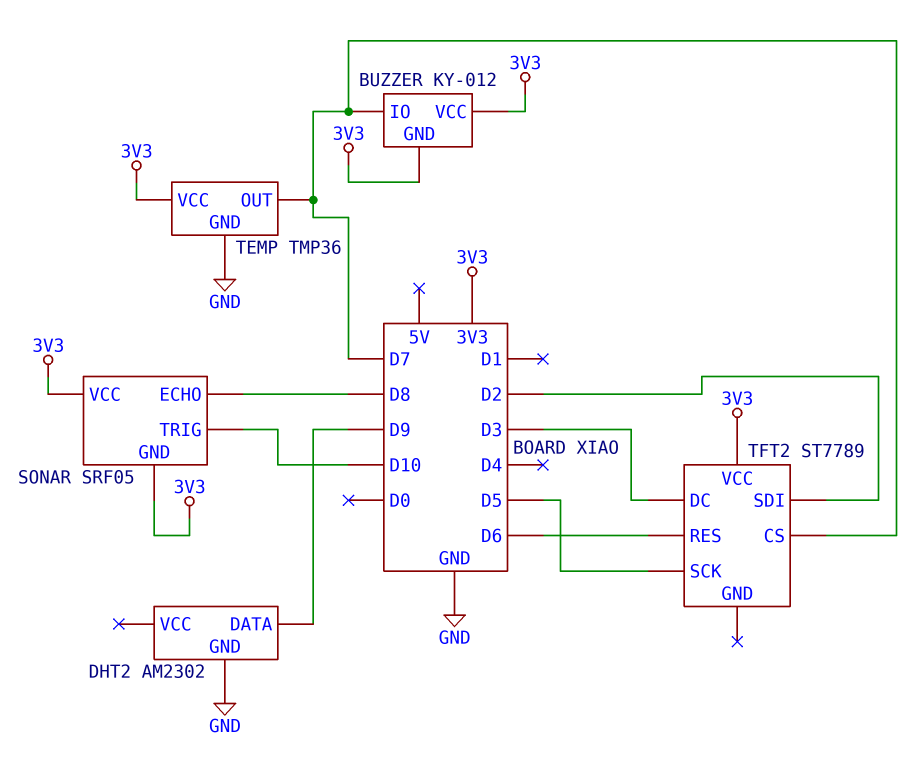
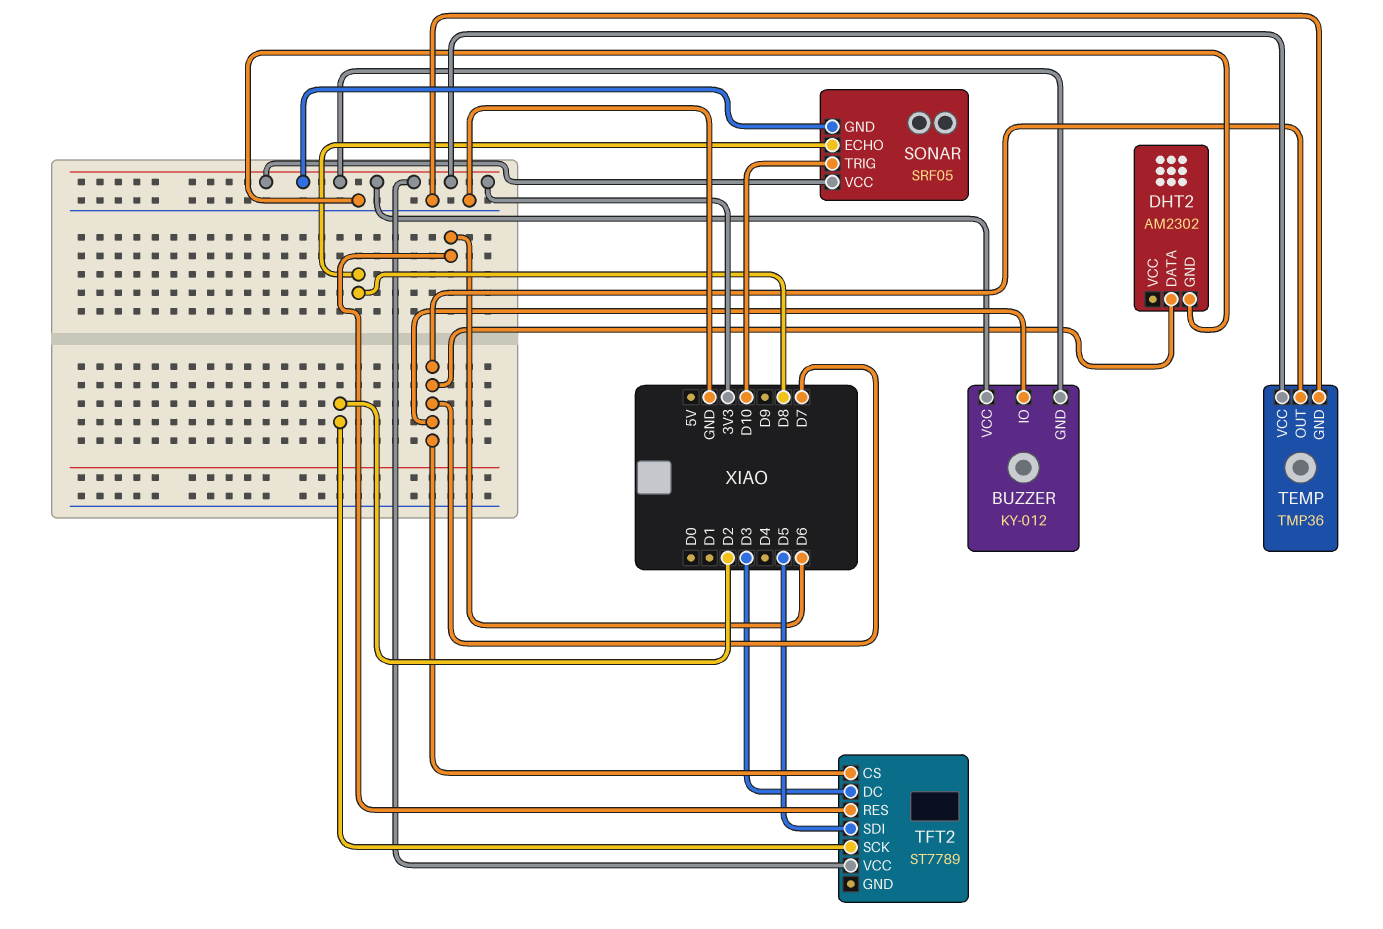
DHT2 pin DATA: D9 -> D7
TFT2 pin SCK: D5 -> D2
TFT2 pin SDI: D2 -> D5

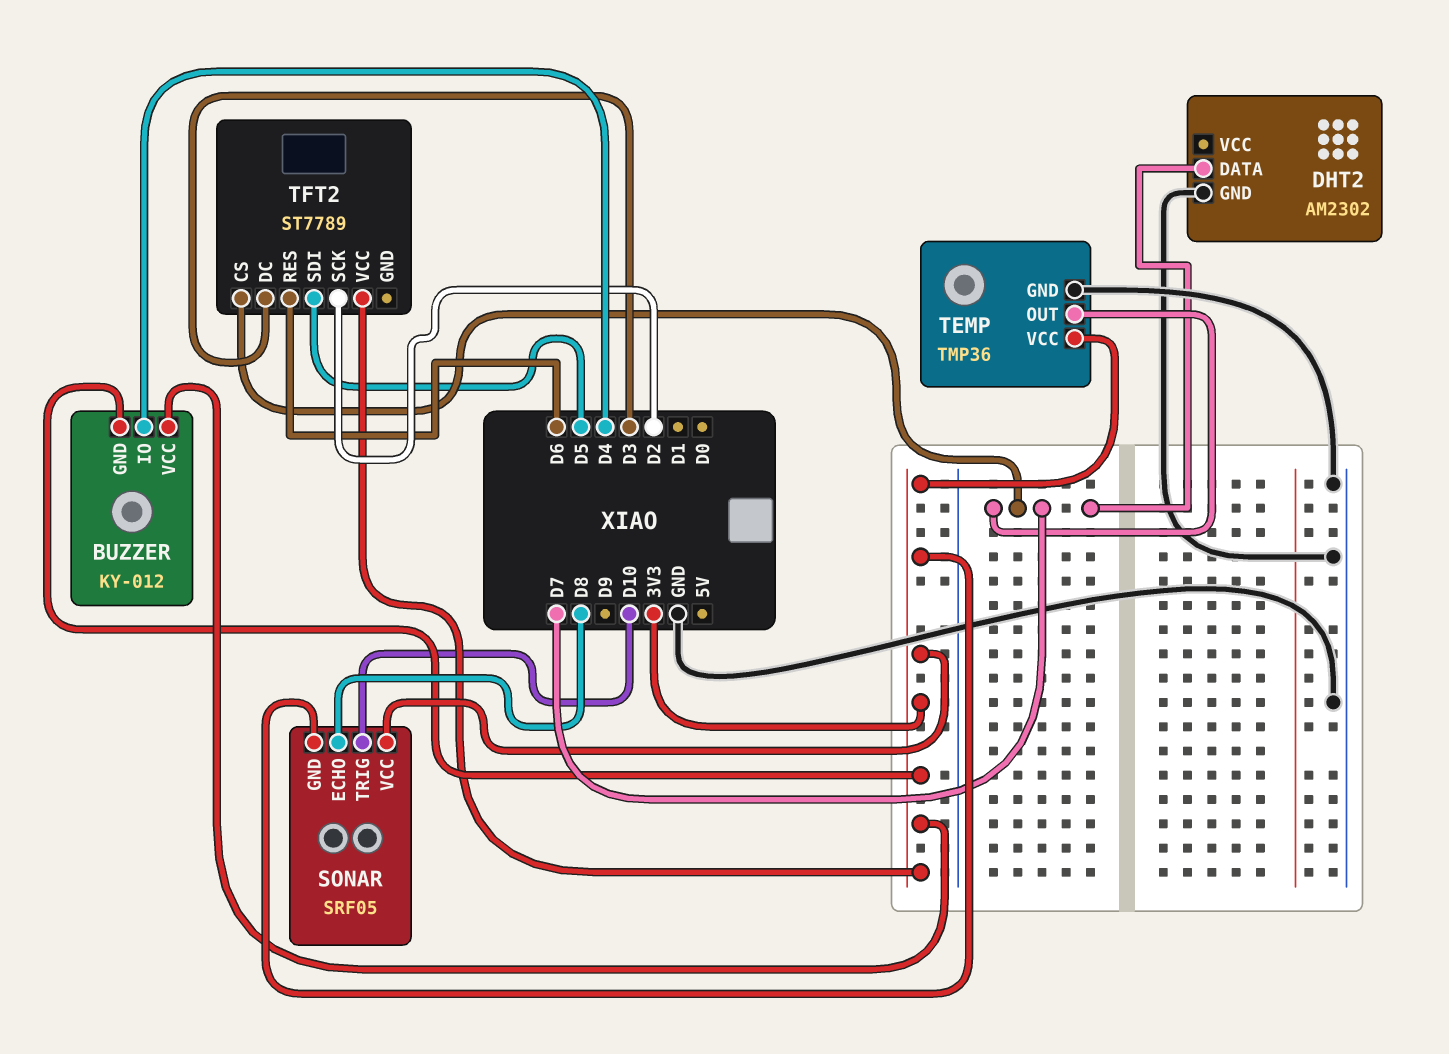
BUZZER pin IO: D7 -> D4

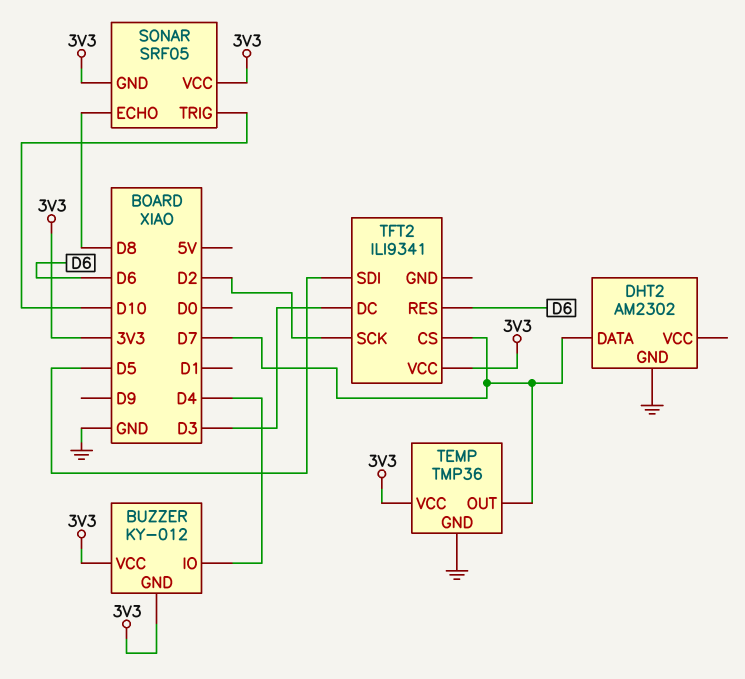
TFT2: ST7789 -> ILI9341

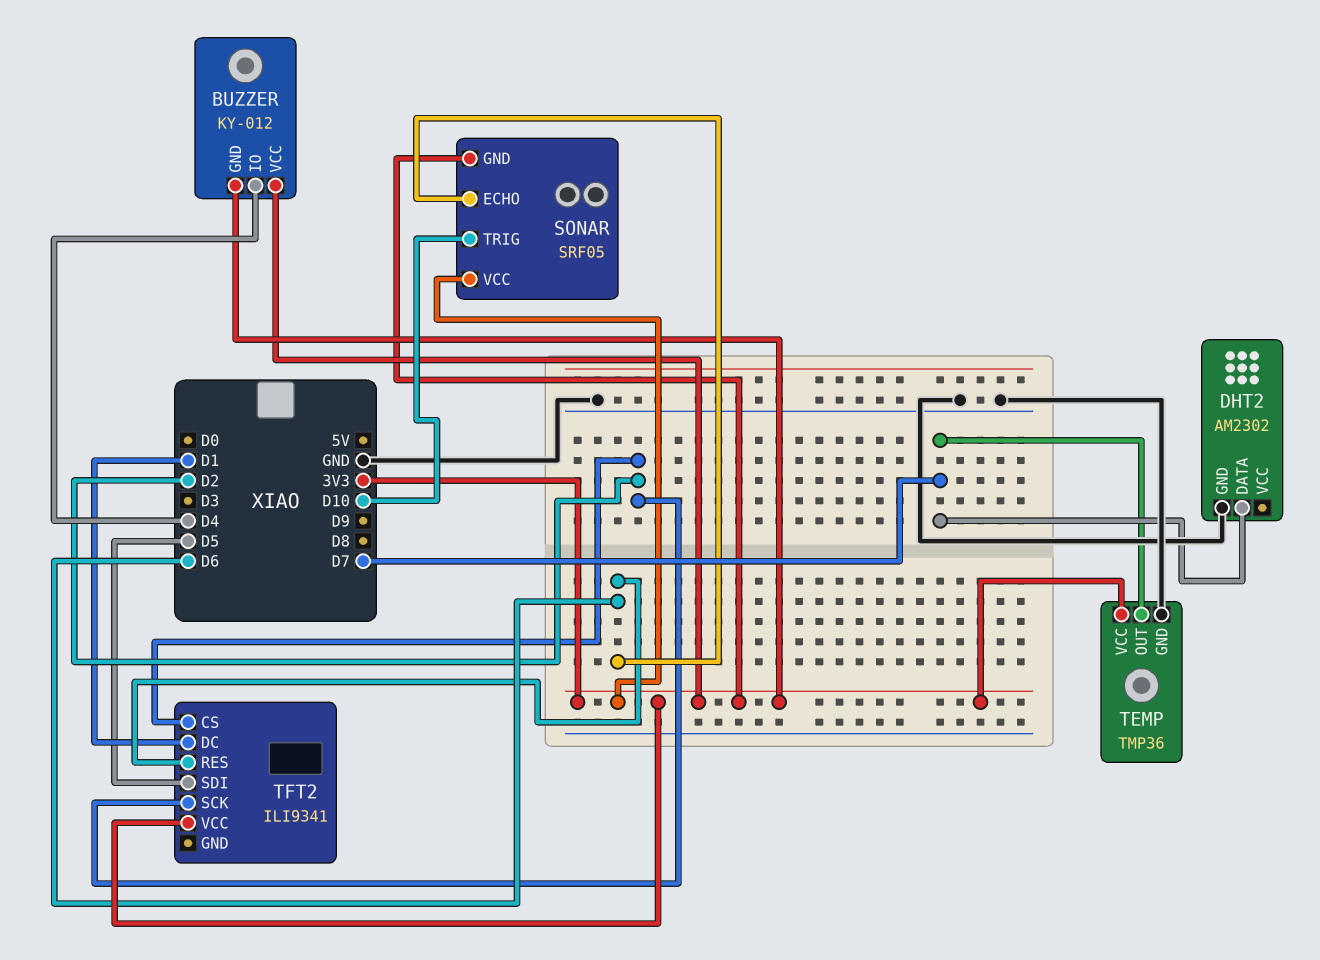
SONAR pin ECHO: D8 -> D6
TFT2 pin CS: D7 -> D2
TFT2 pin DC: D3 -> D1

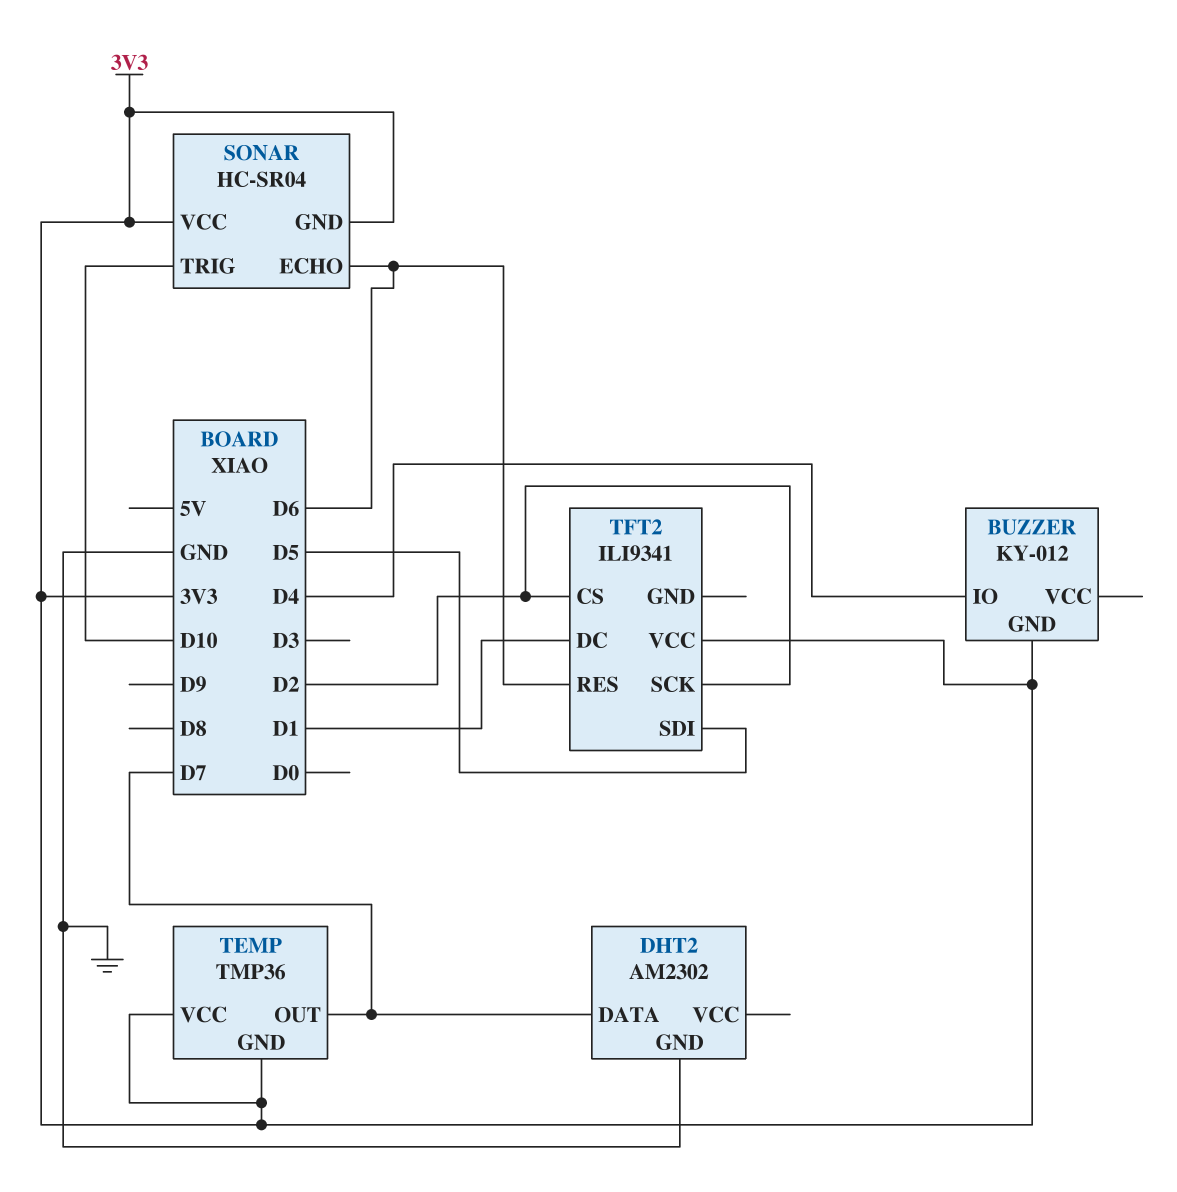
BUZZER pin VCC: 3V3 -> none
SONAR: SRF05 -> HC-SR04
TEMP pin GND: GND -> 3V3

